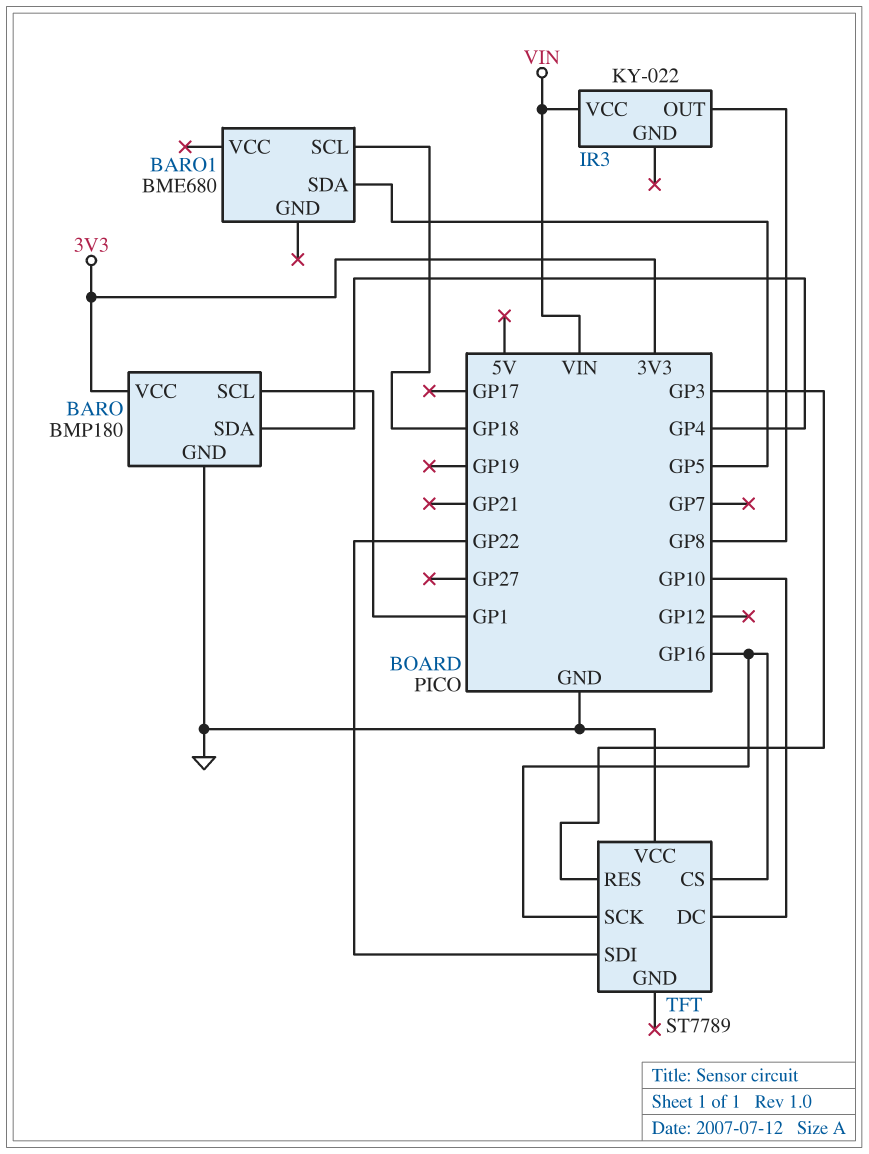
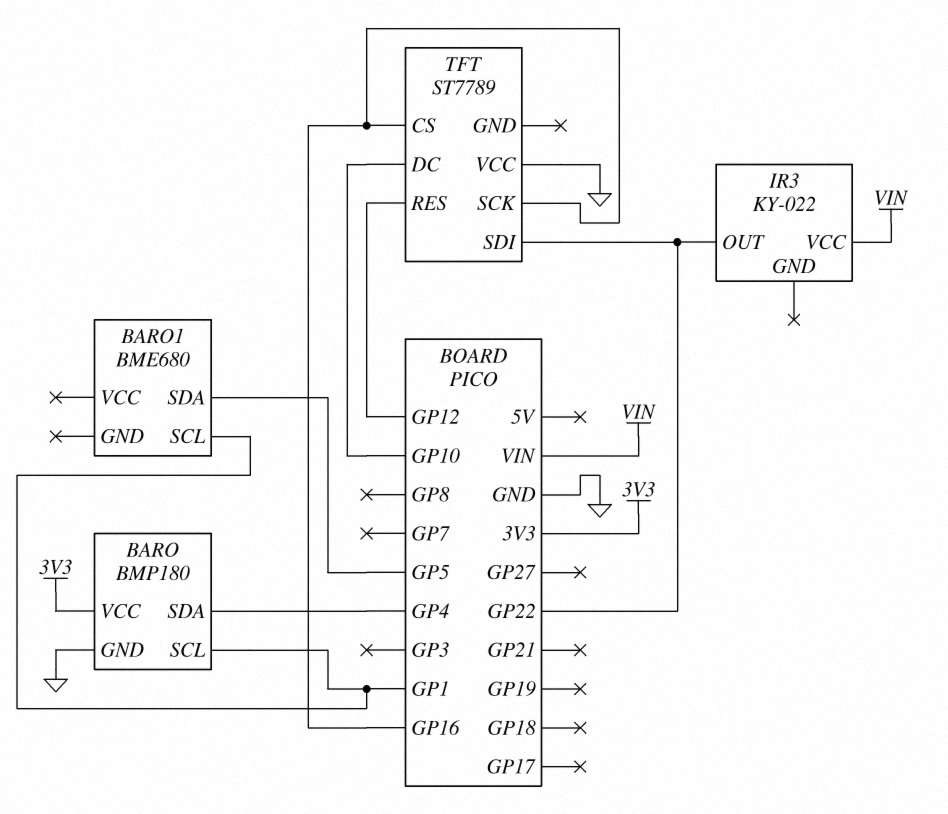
BARO1 pin SCL: GP18 -> GP1
IR3 pin OUT: GP8 -> GP22
TFT pin RES: GP3 -> GP12

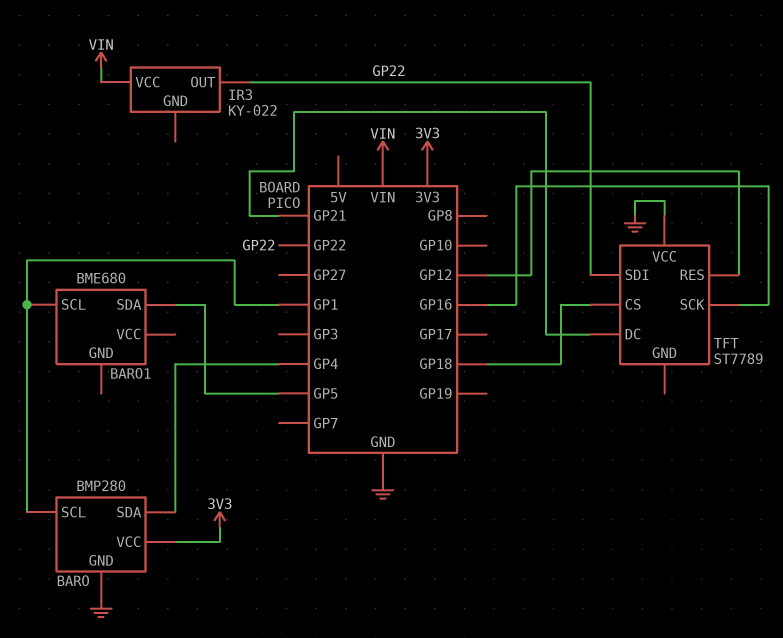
BARO: BMP180 -> BMP280
TFT pin CS: GP16 -> GP18
TFT pin DC: GP10 -> GP21

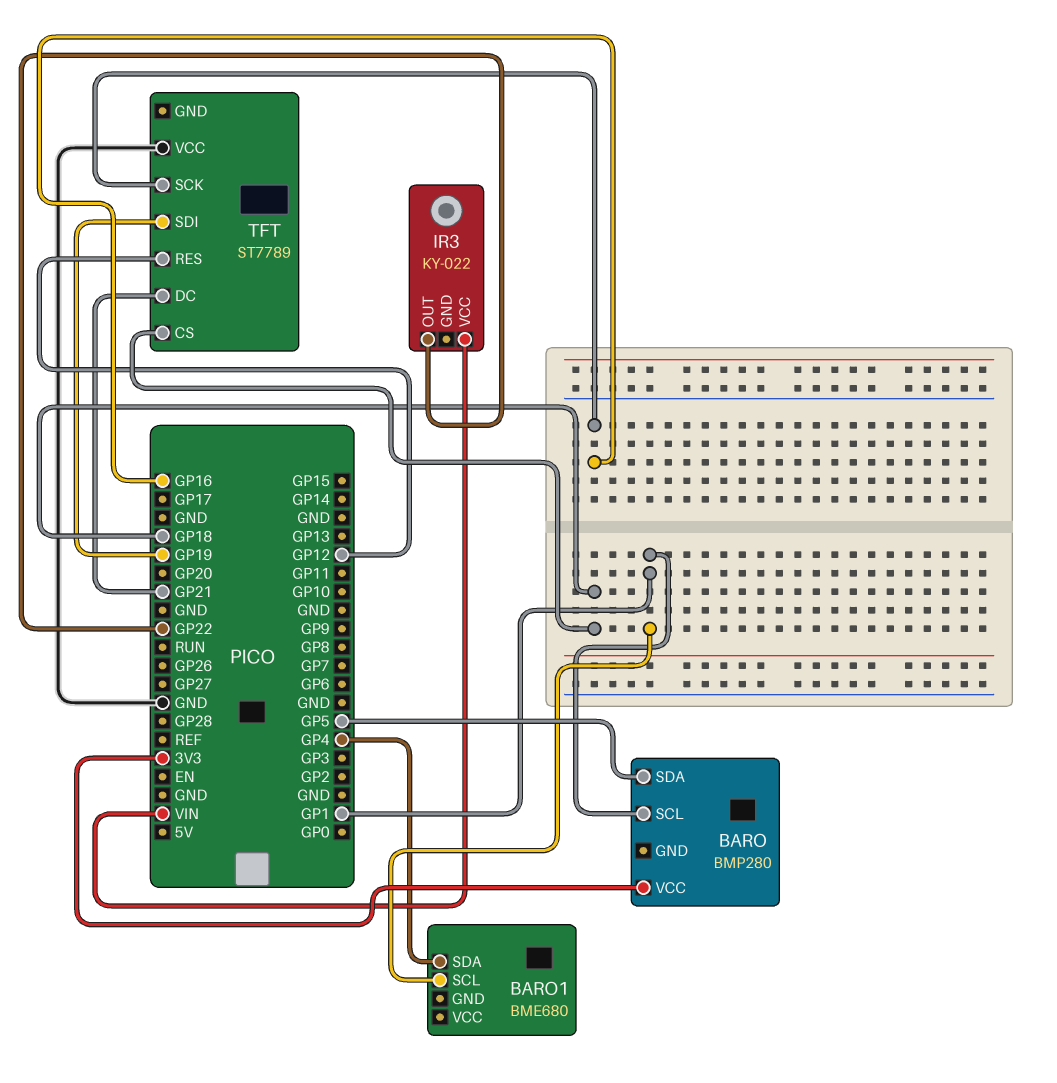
BARO pin GND: GND -> none
BARO pin SDA: GP4 -> GP5
BARO1 pin SDA: GP5 -> GP4
TFT pin SDI: GP22 -> GP19

